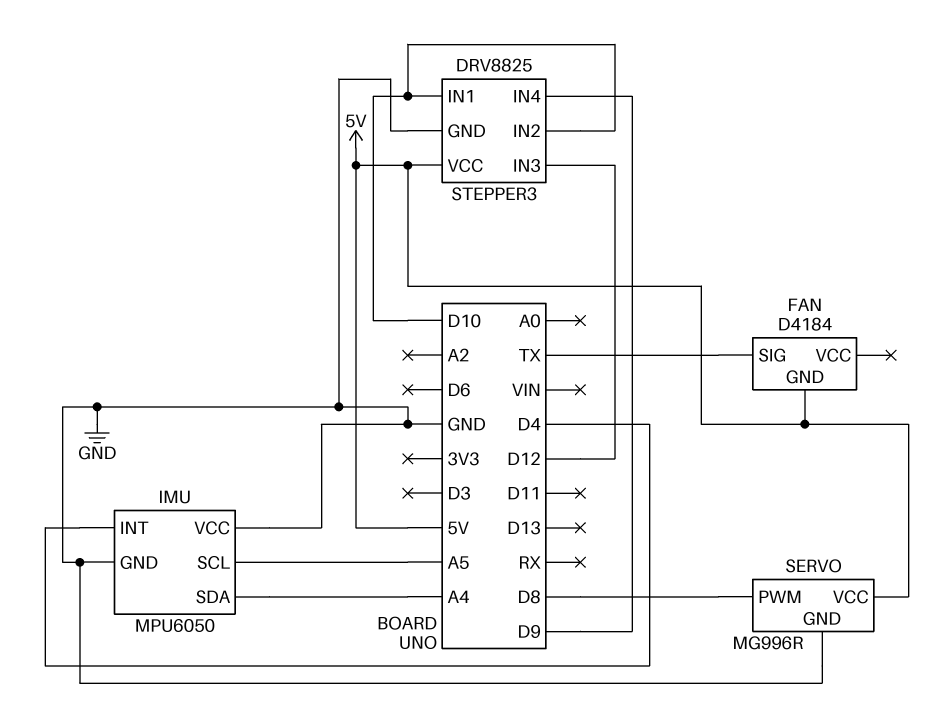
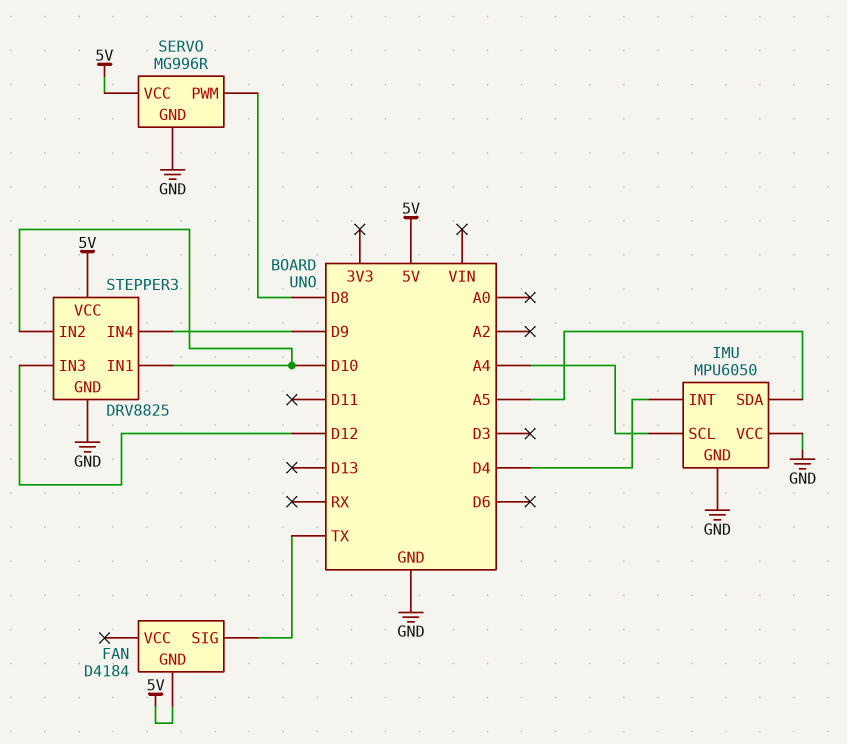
IMU pin SCL: A5 -> A4
IMU pin SDA: A4 -> A5

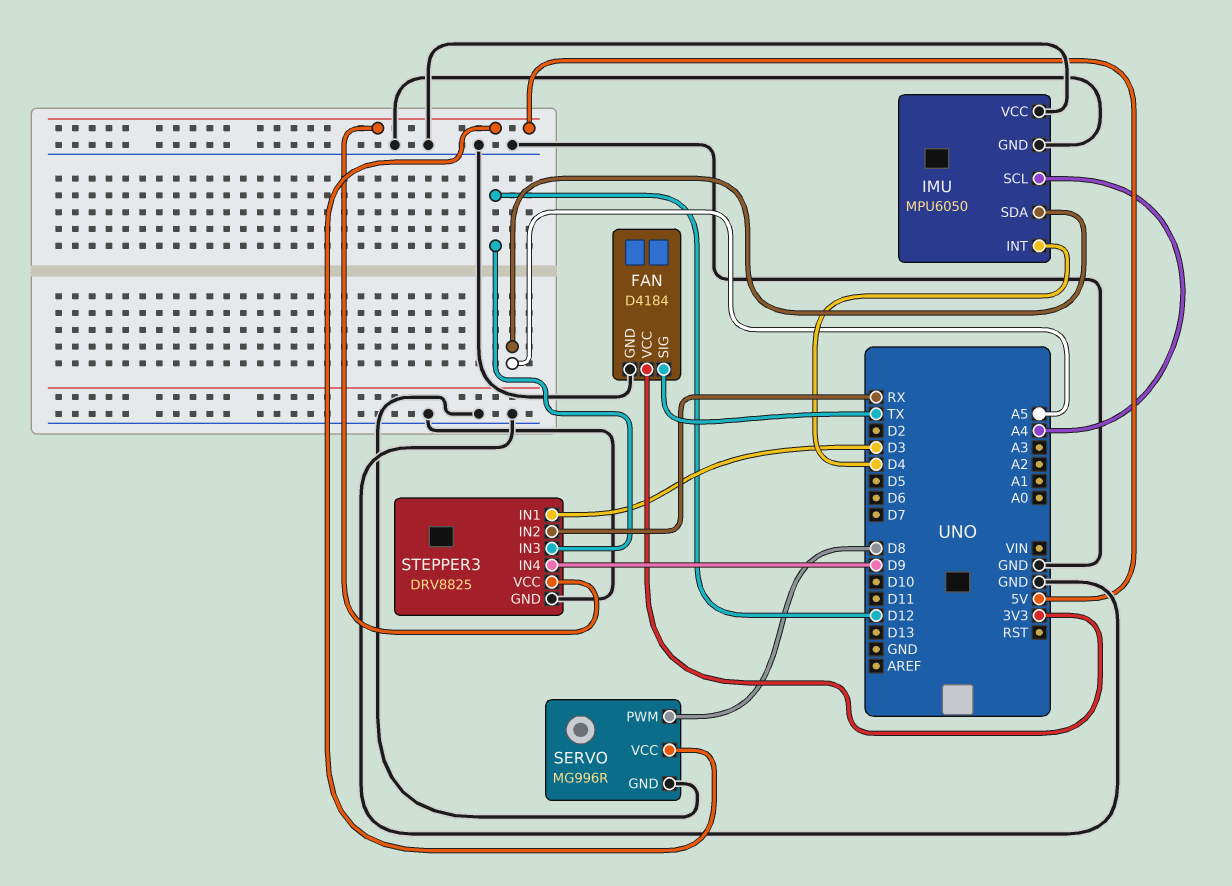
FAN pin GND: 5V -> GND
FAN pin VCC: none -> 3V3
STEPPER3 pin IN1: D10 -> D3
STEPPER3 pin IN2: D10 -> RX

